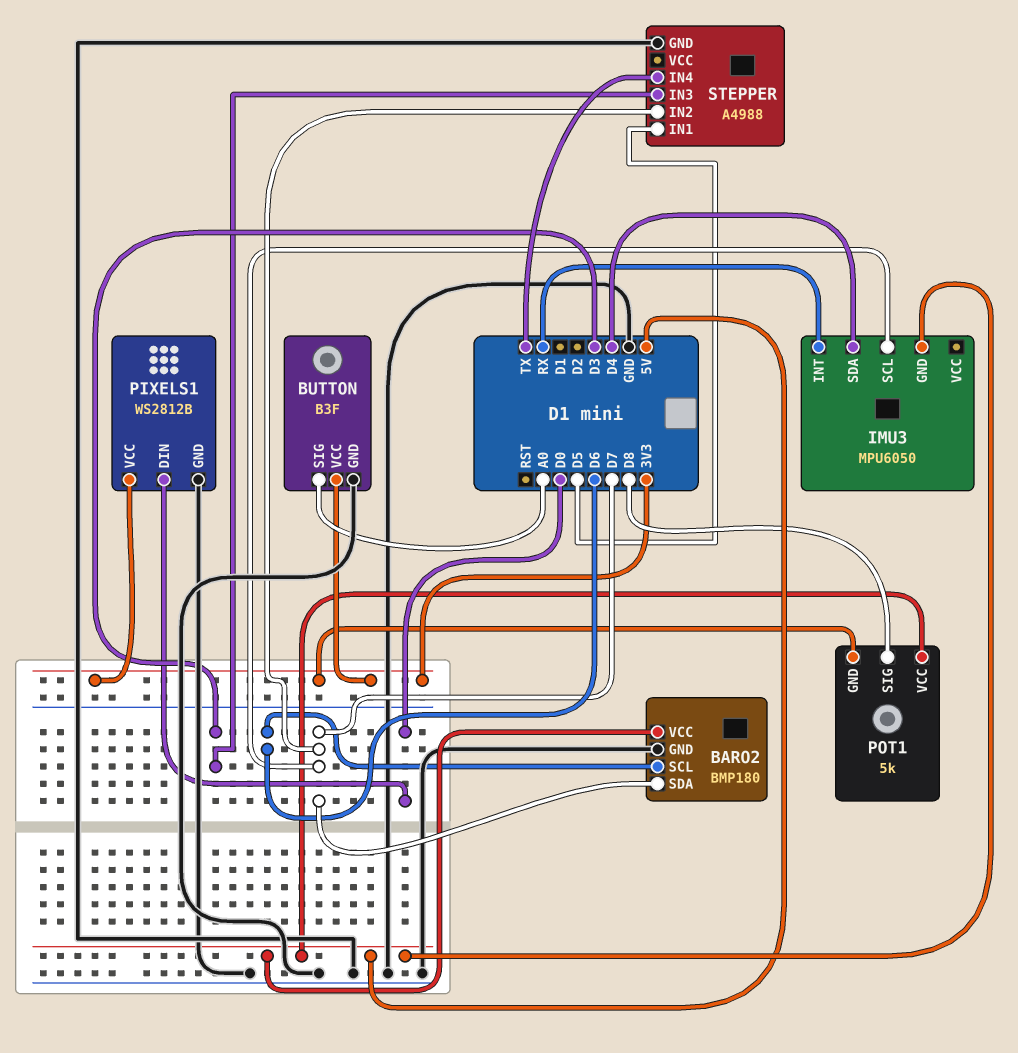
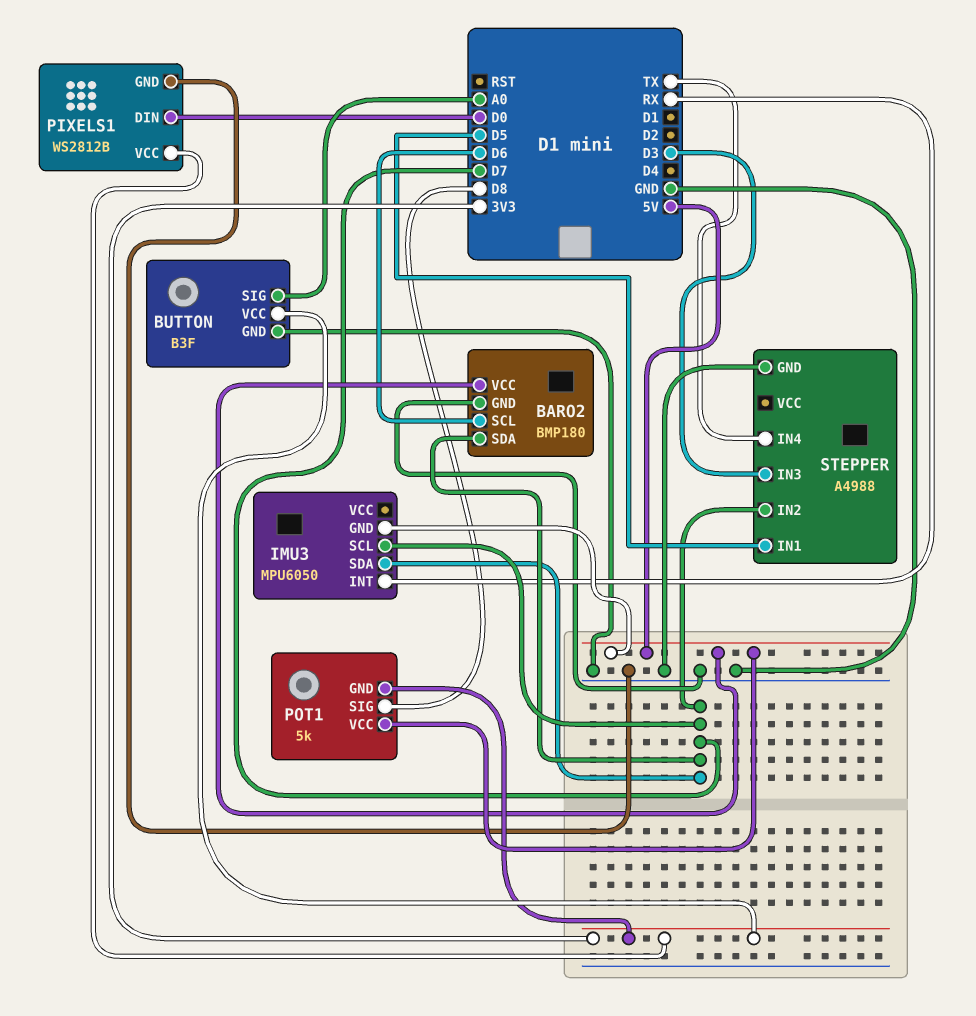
IMU3 pin SDA: D4 -> D7

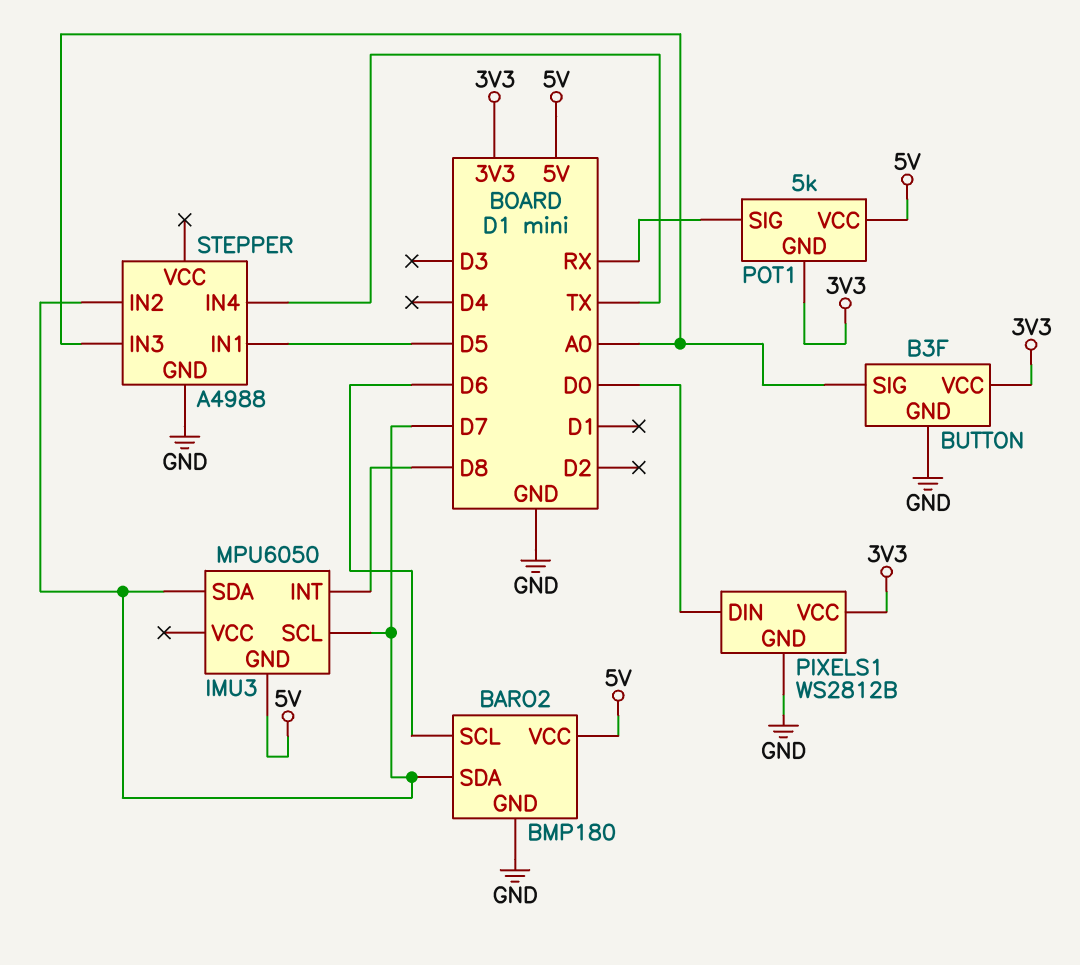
IMU3 pin INT: RX -> D8
POT1 pin SIG: D8 -> RX
STEPPER pin IN3: D3 -> A0

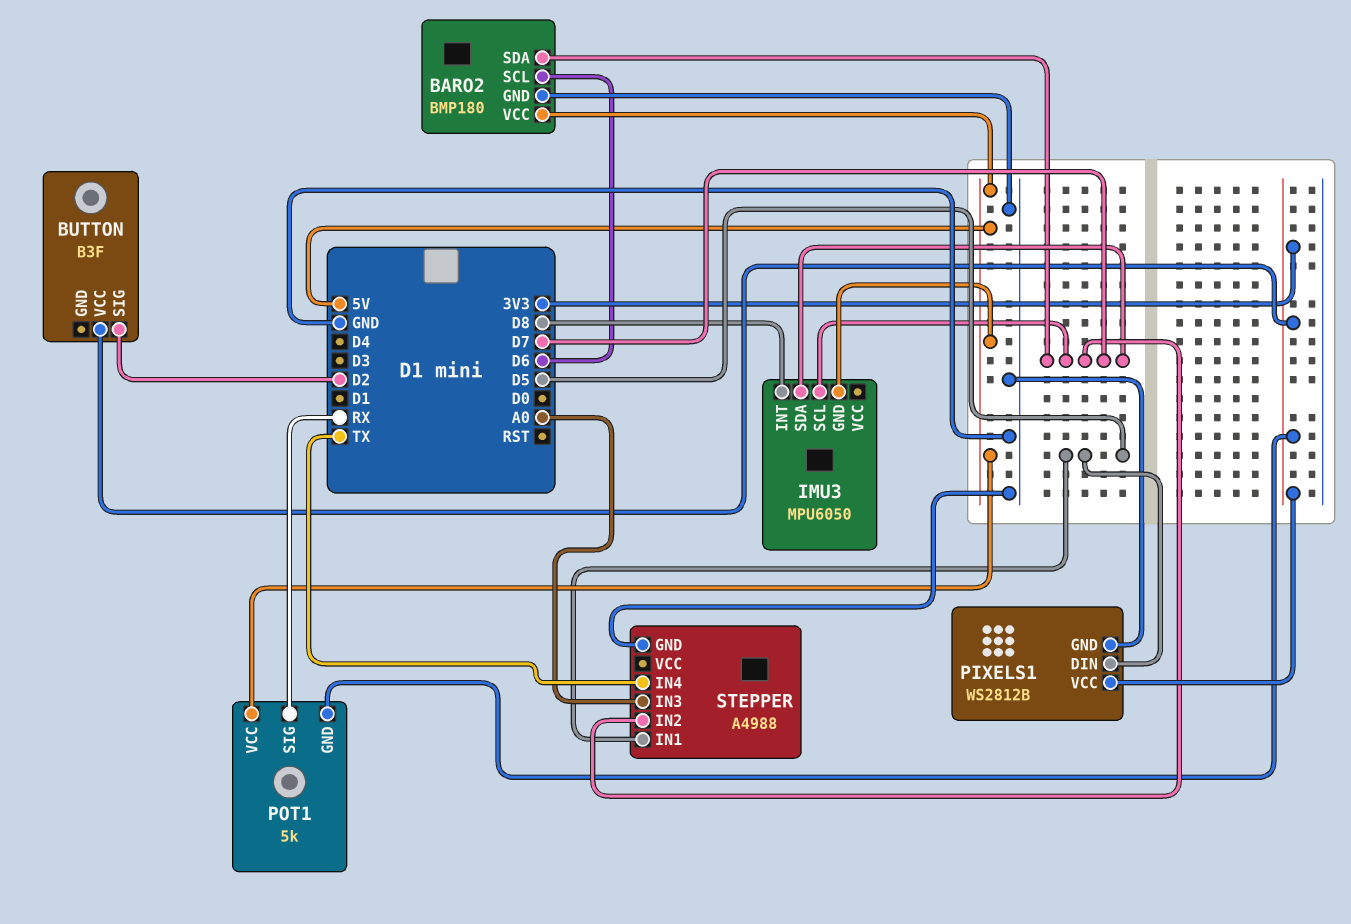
BUTTON pin GND: GND -> none
BUTTON pin SIG: A0 -> D2
PIXELS1 pin DIN: D0 -> D5

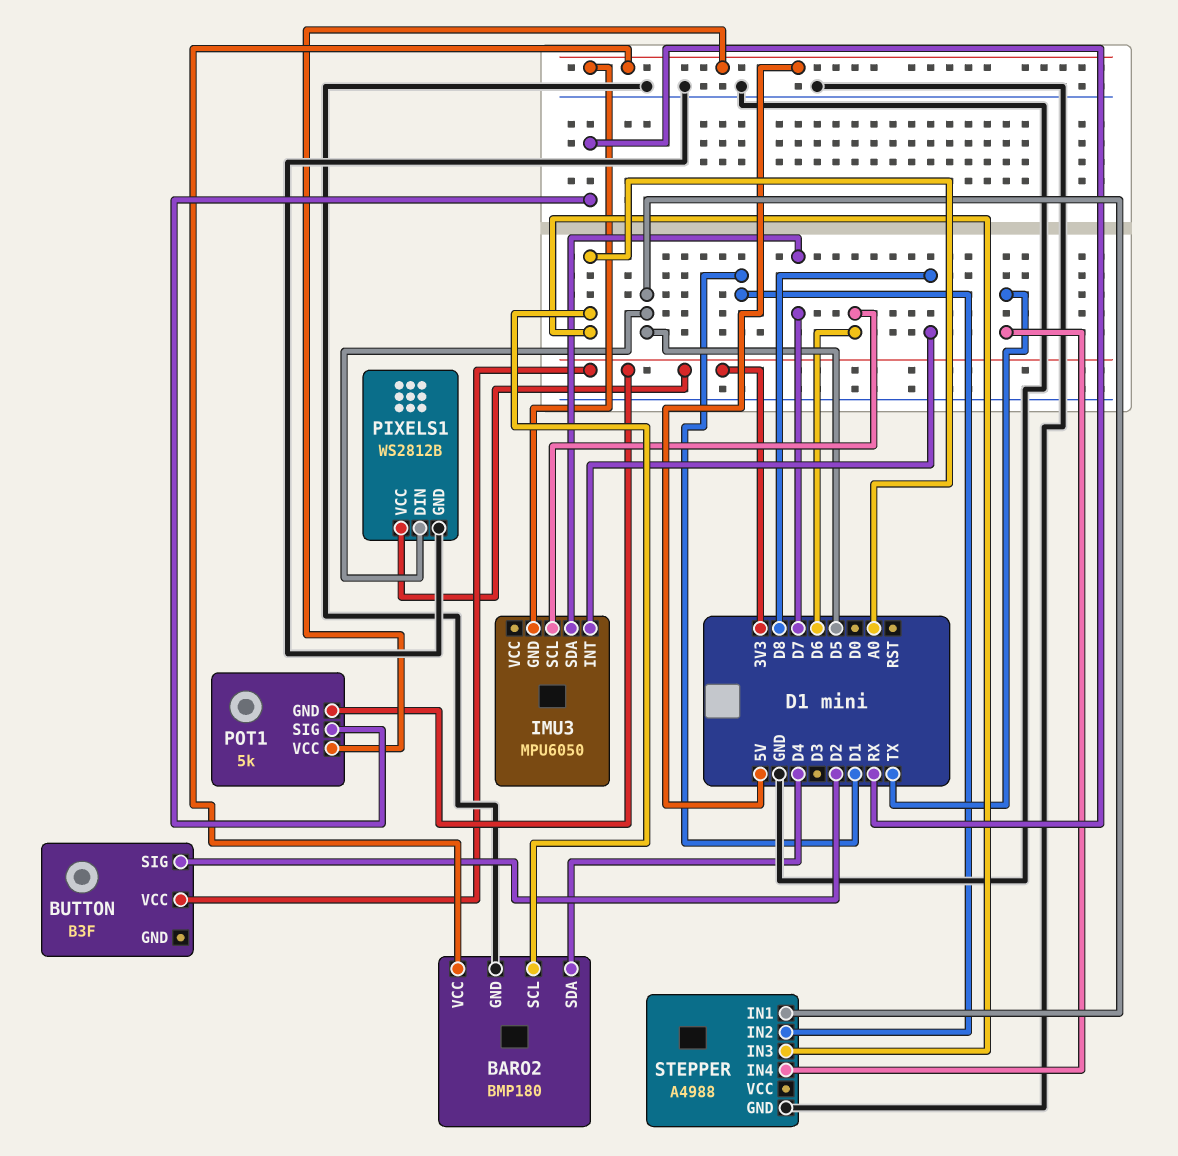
BARO2 pin SCL: D6 -> A0
BARO2 pin SDA: D7 -> D4
IMU3 pin SCL: D7 -> D6
STEPPER pin IN2: D7 -> D1

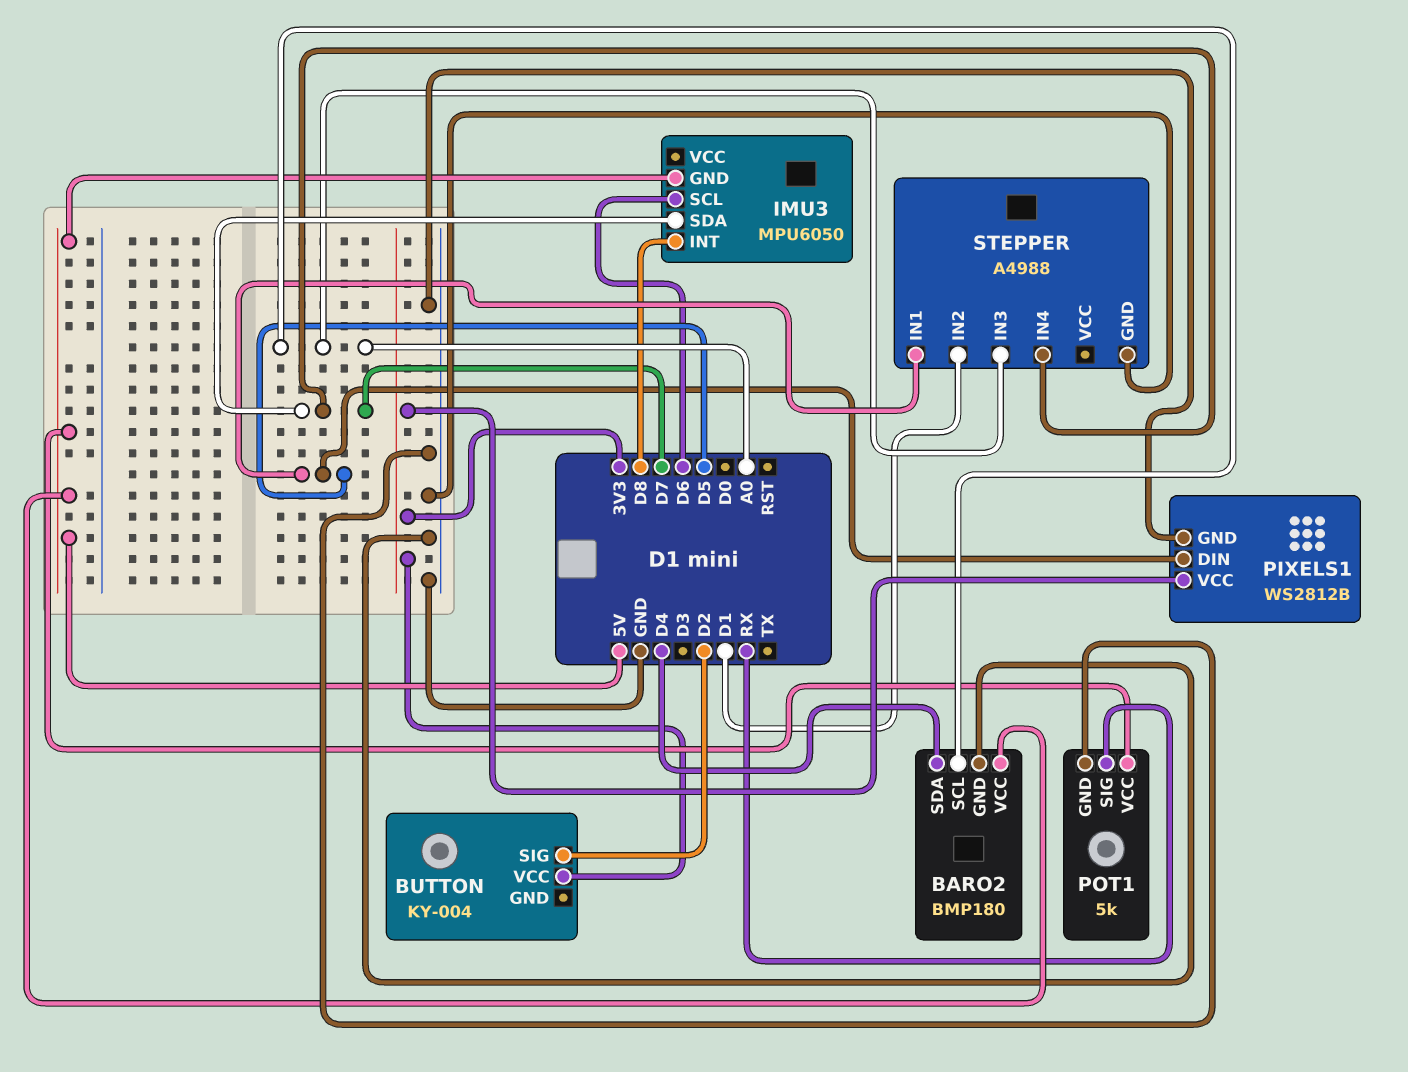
BUTTON: B3F -> KY-004
POT1 pin GND: 3V3 -> GND
STEPPER pin IN4: TX -> D7

